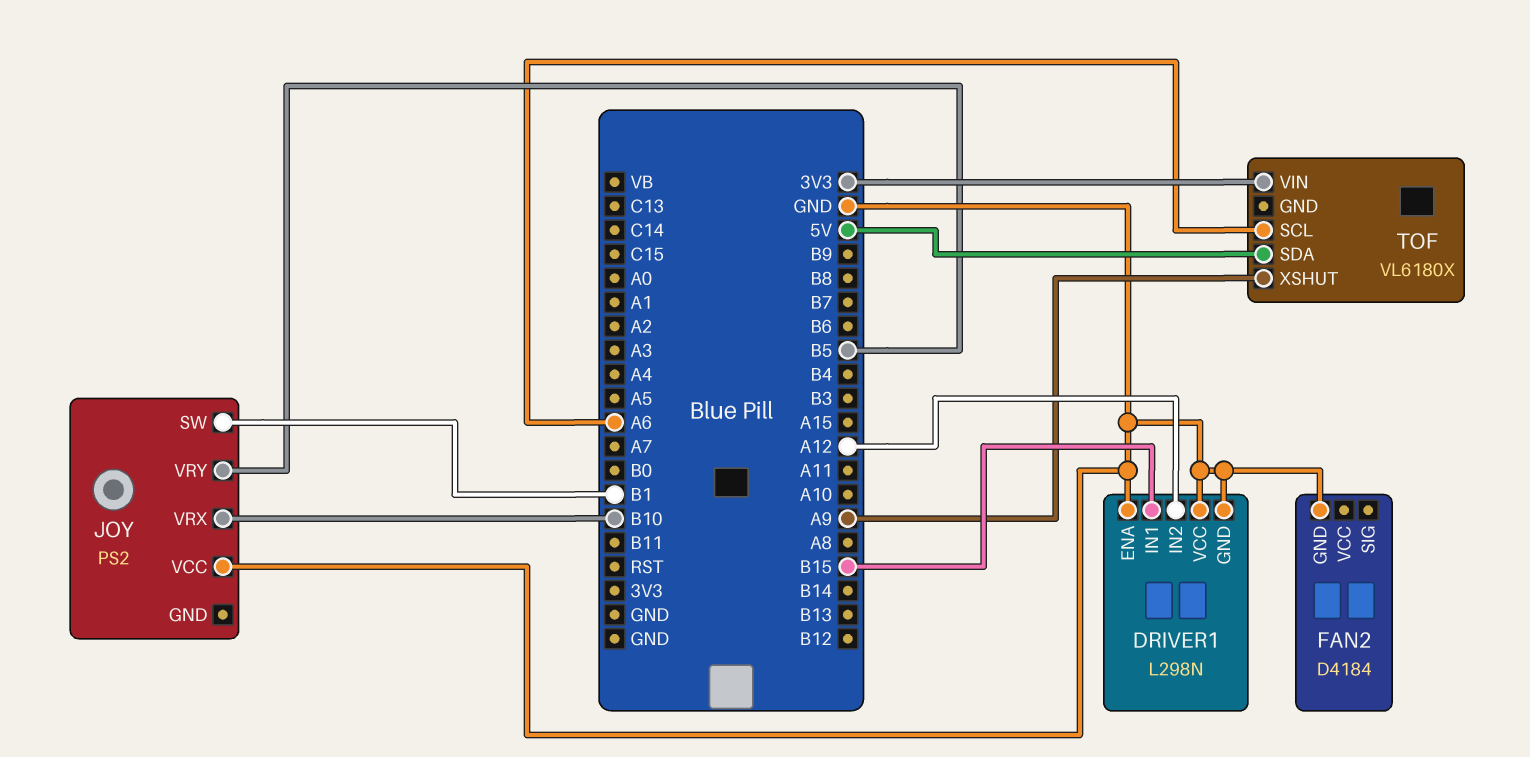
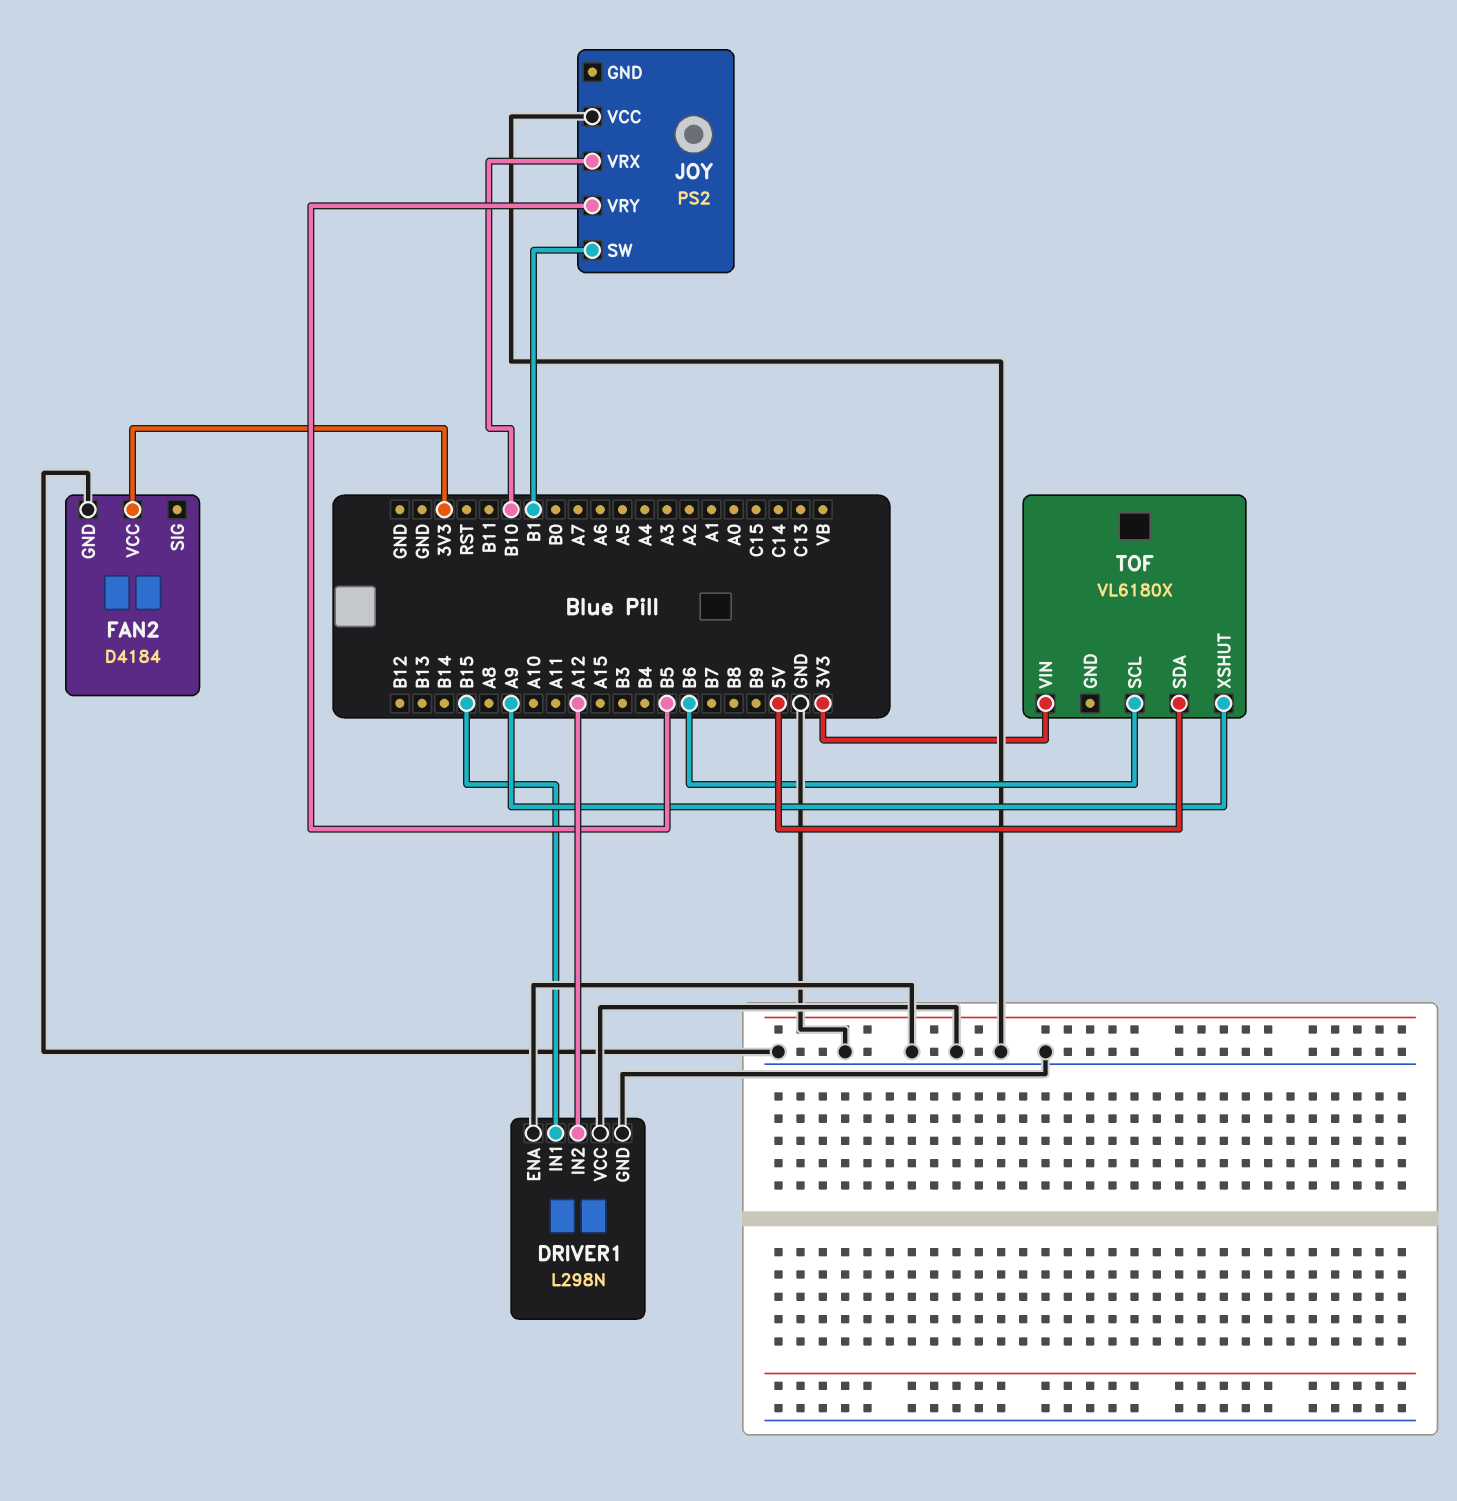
FAN2 pin VCC: none -> 3V3
TOF pin SCL: A6 -> B6

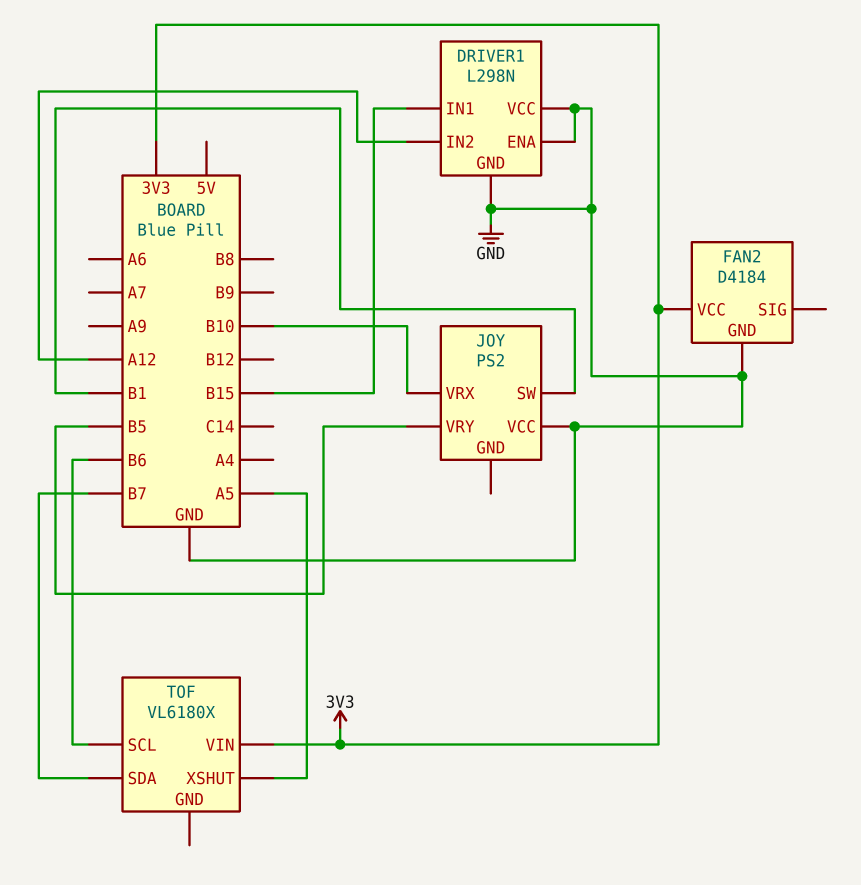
TOF pin SDA: 5V -> B7
TOF pin XSHUT: A9 -> A5

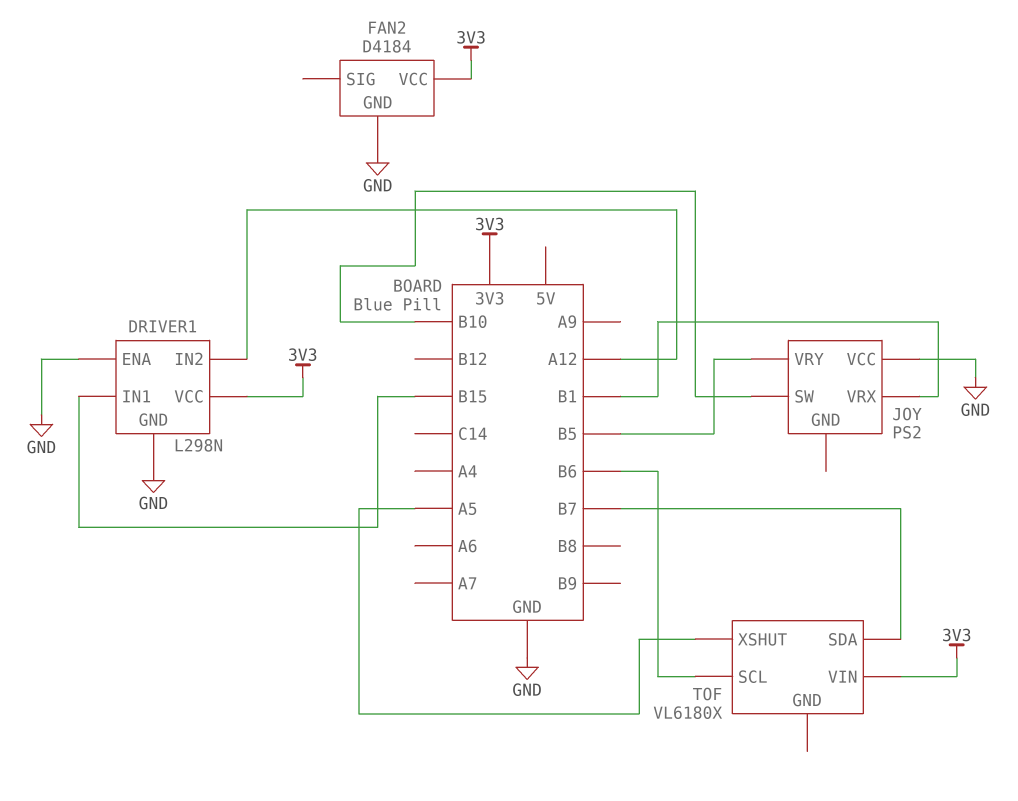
DRIVER1 pin VCC: GND -> 3V3
JOY pin SW: B1 -> B10
JOY pin VRX: B10 -> B1

